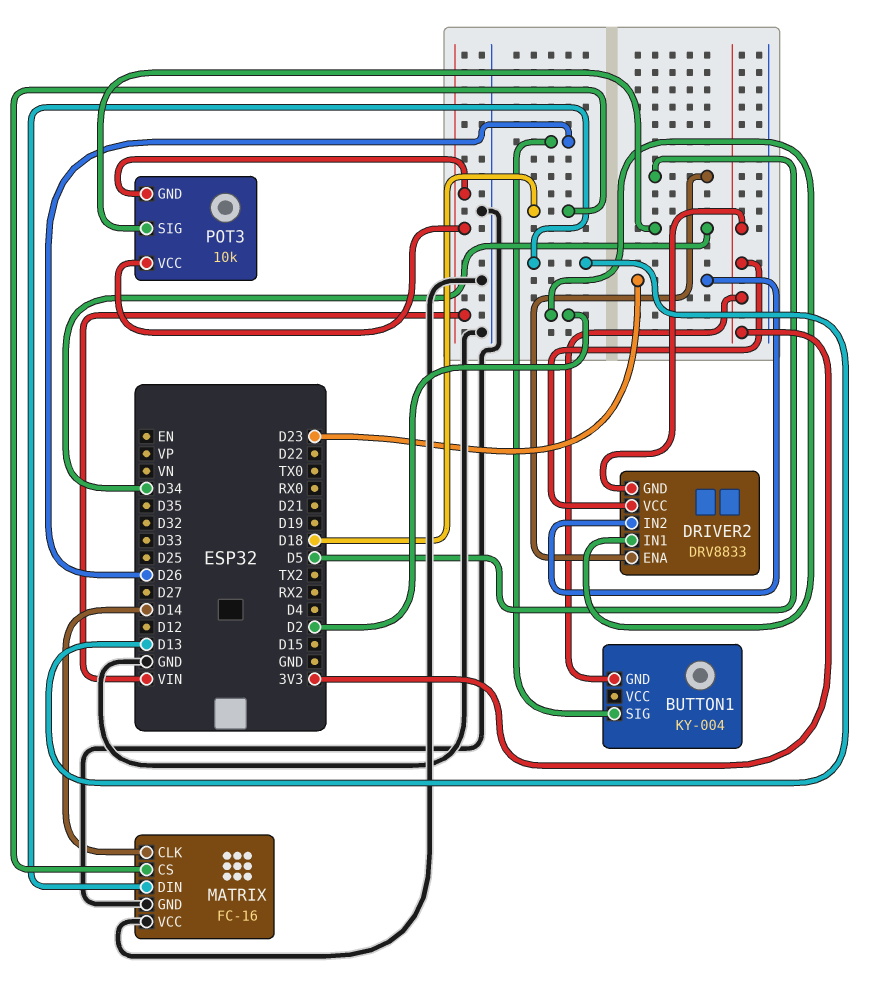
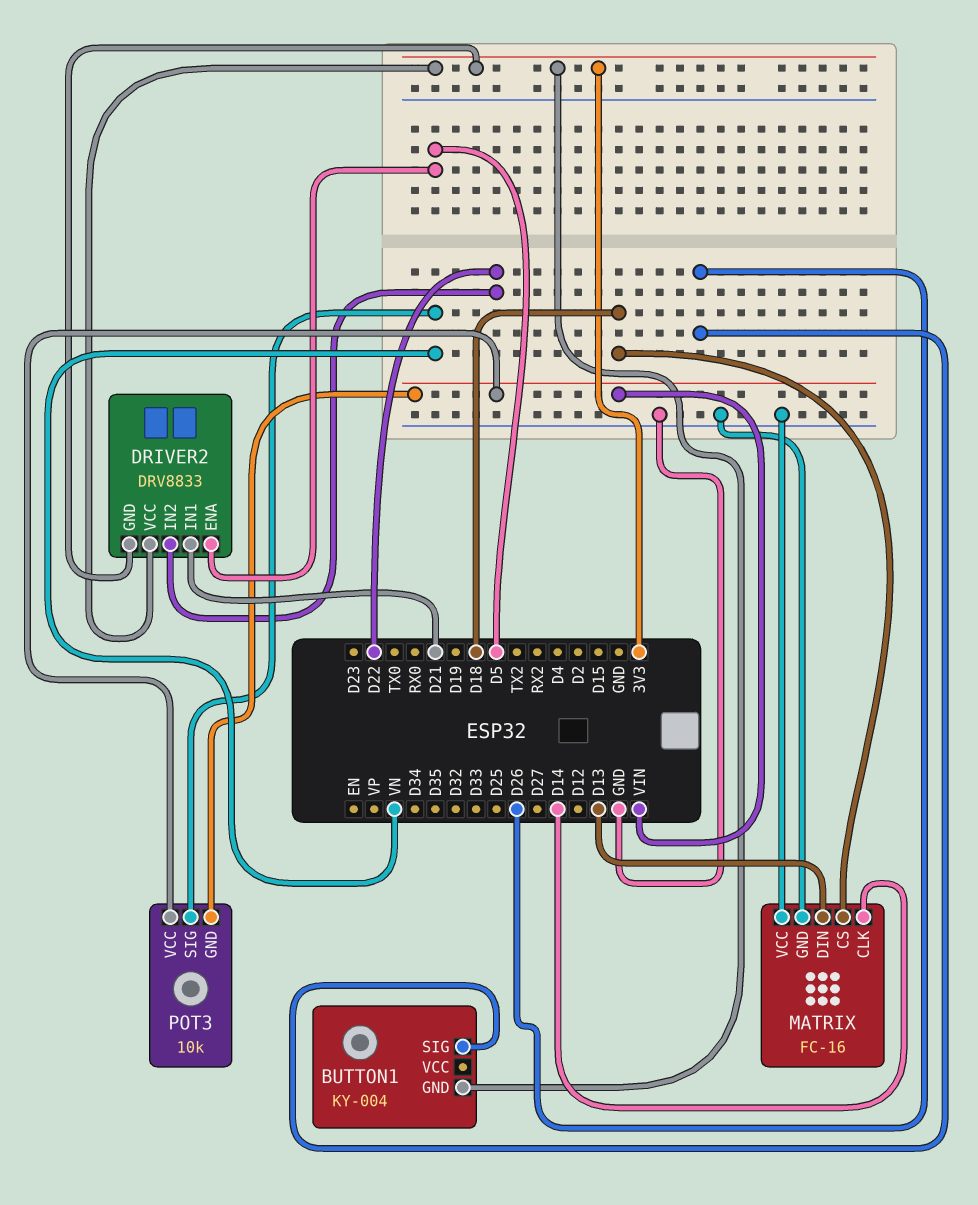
DRIVER2 pin IN1: D2 -> D21
DRIVER2 pin IN2: D23 -> D22
POT3 pin SIG: D34 -> VN

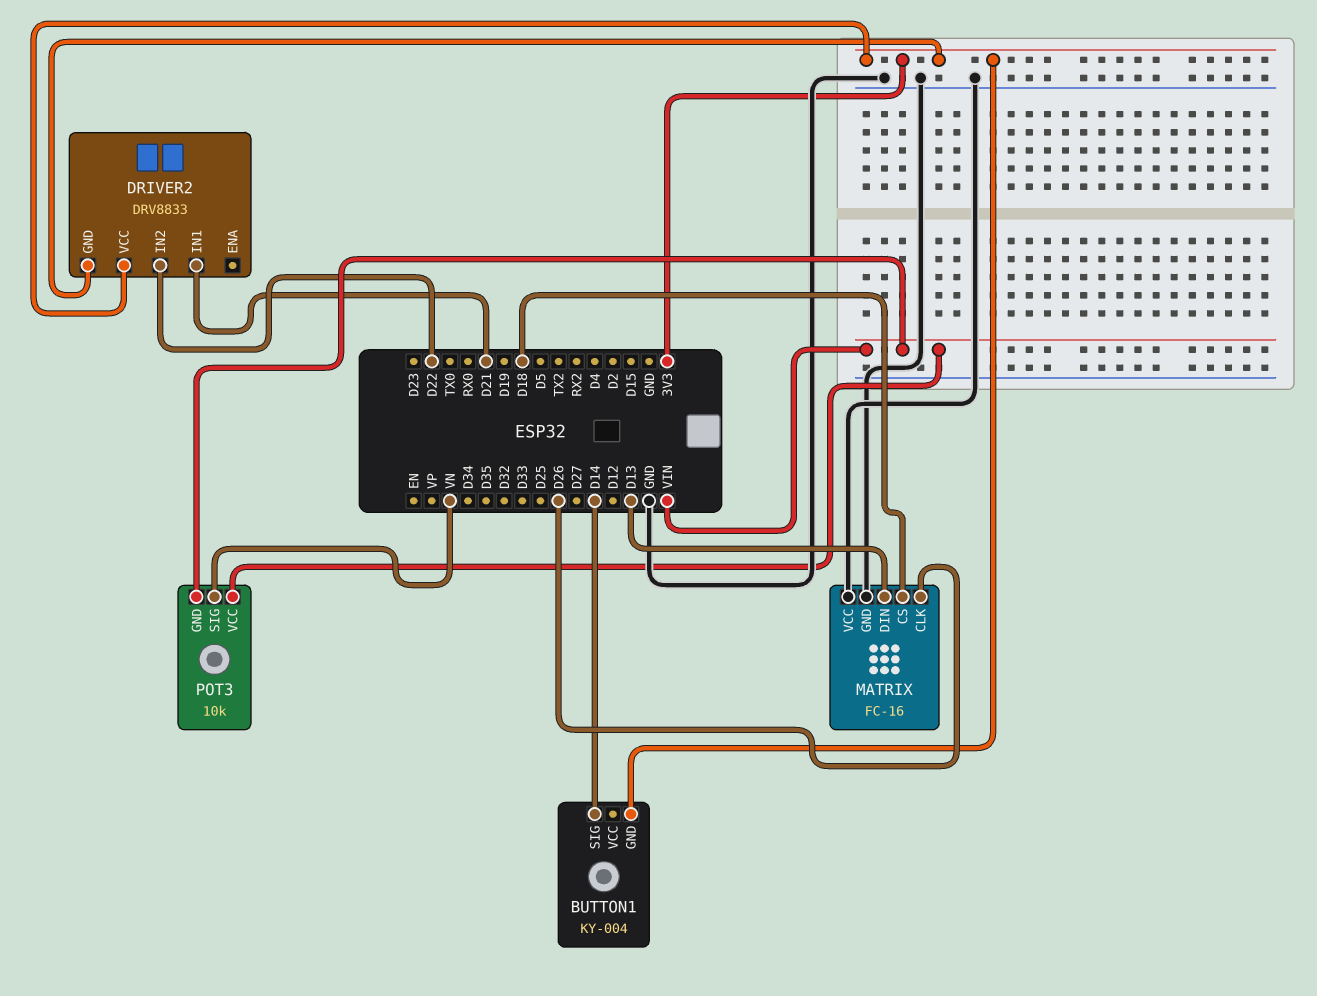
BUTTON1 pin SIG: D26 -> D14
DRIVER2 pin ENA: D5 -> none
MATRIX pin CLK: D14 -> D26

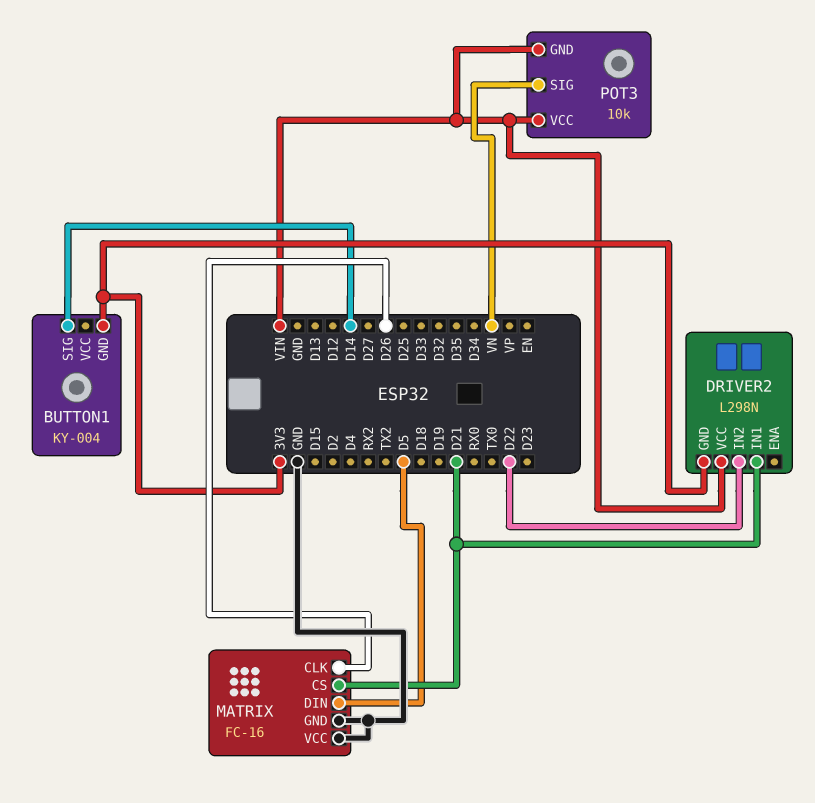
DRIVER2: DRV8833 -> L298N
DRIVER2 pin VCC: 3V3 -> VIN
MATRIX pin CS: D18 -> D21
MATRIX pin DIN: D13 -> D5

